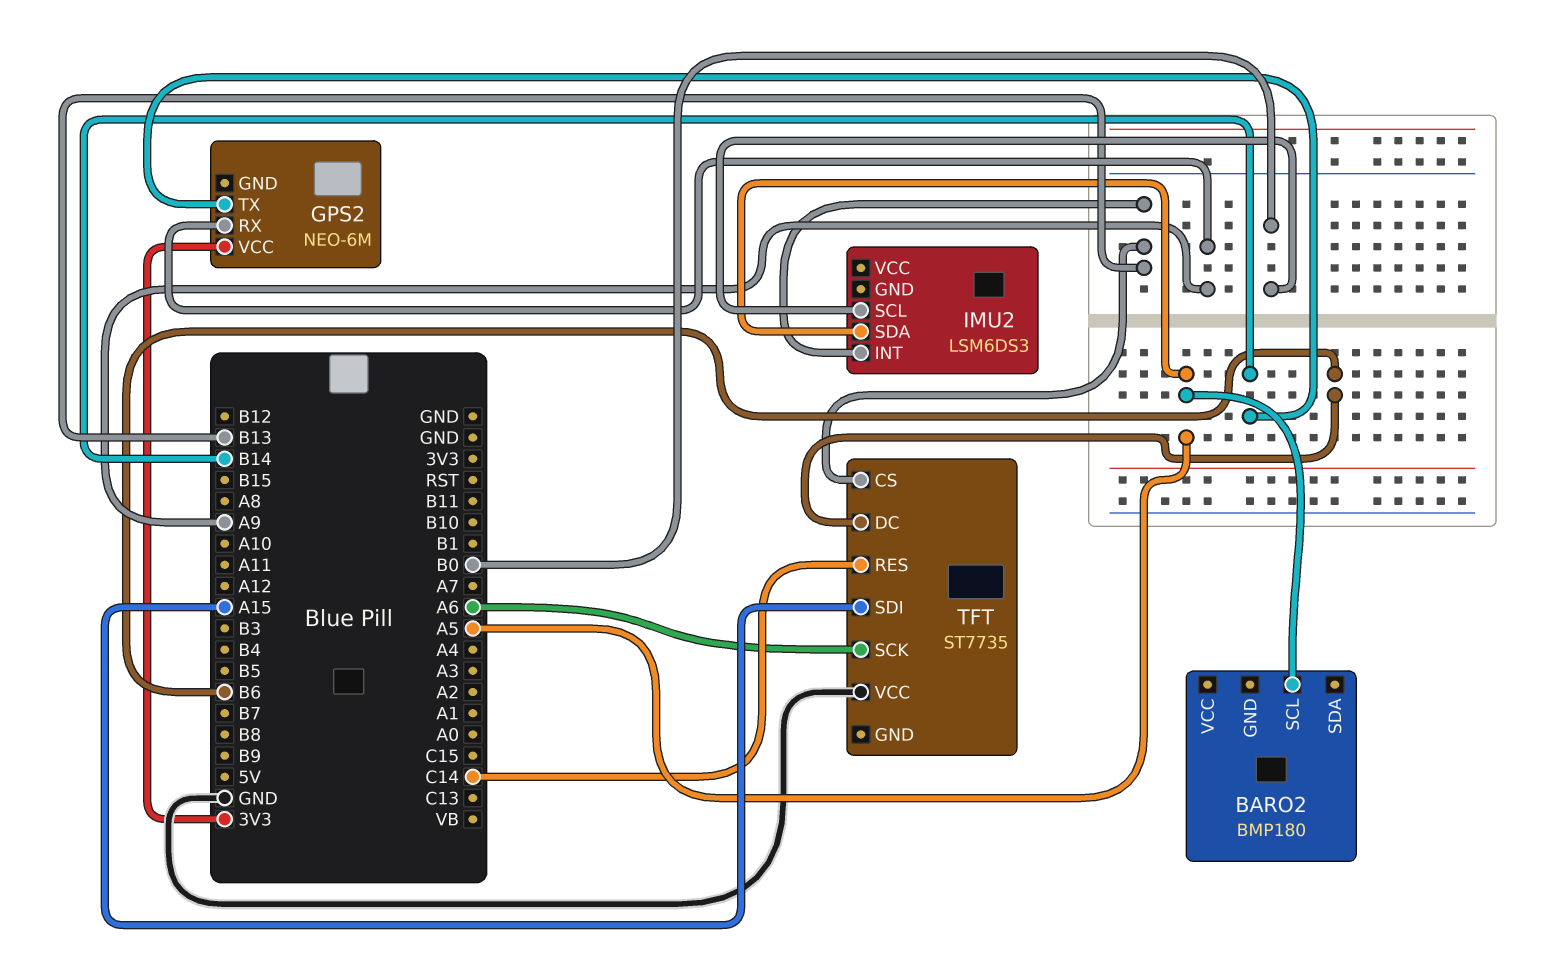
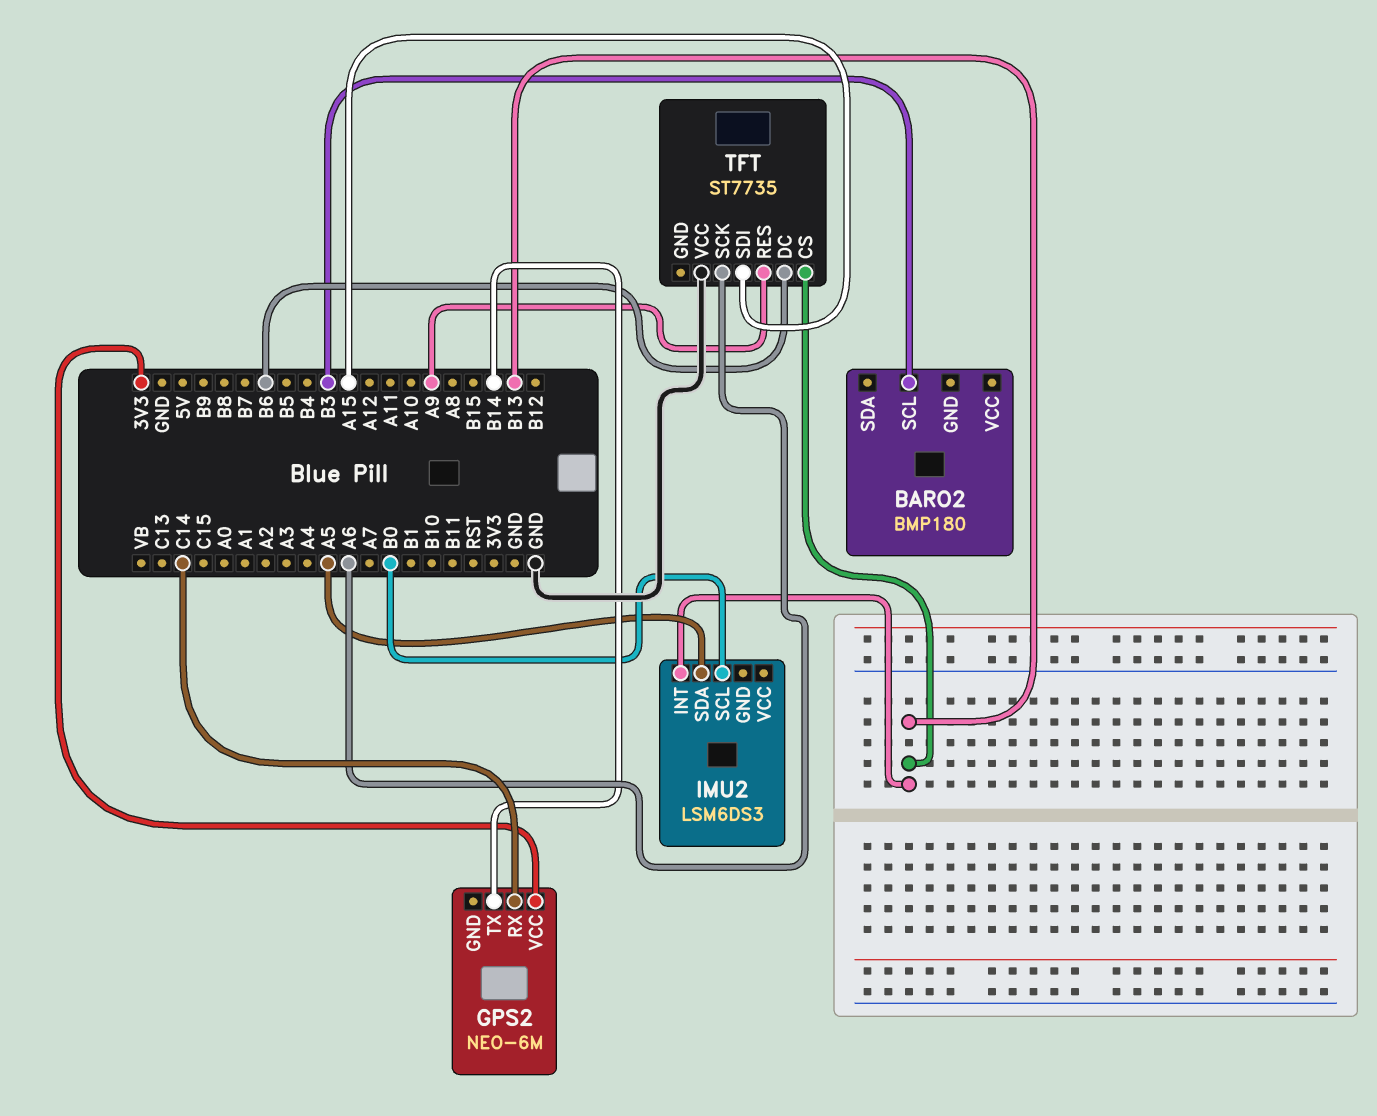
BARO2 pin SCL: A5 -> B3
GPS2 pin RX: A9 -> C14
TFT pin RES: C14 -> A9

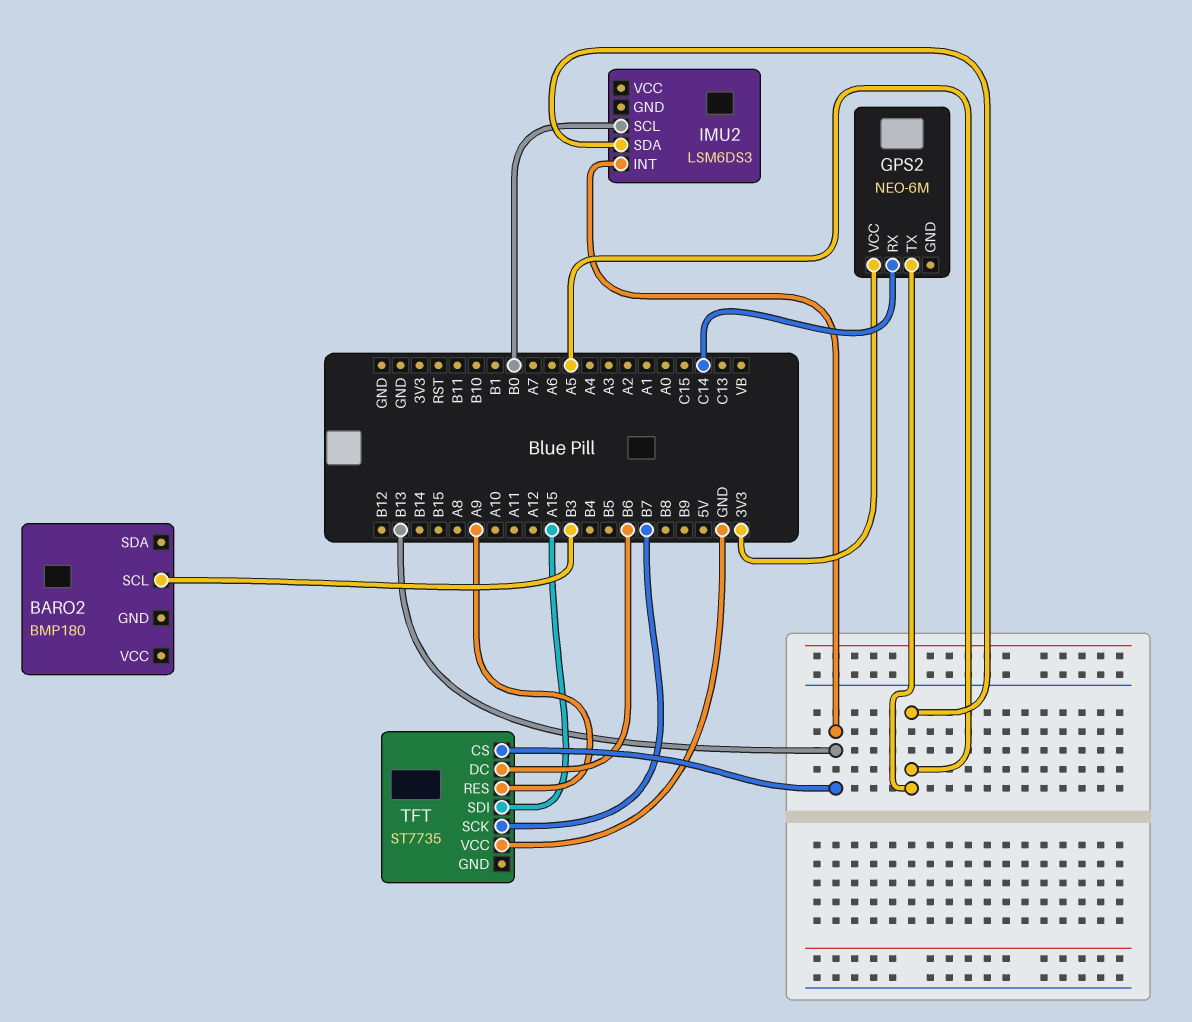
GPS2 pin TX: B14 -> A5
TFT pin SCK: A6 -> B7

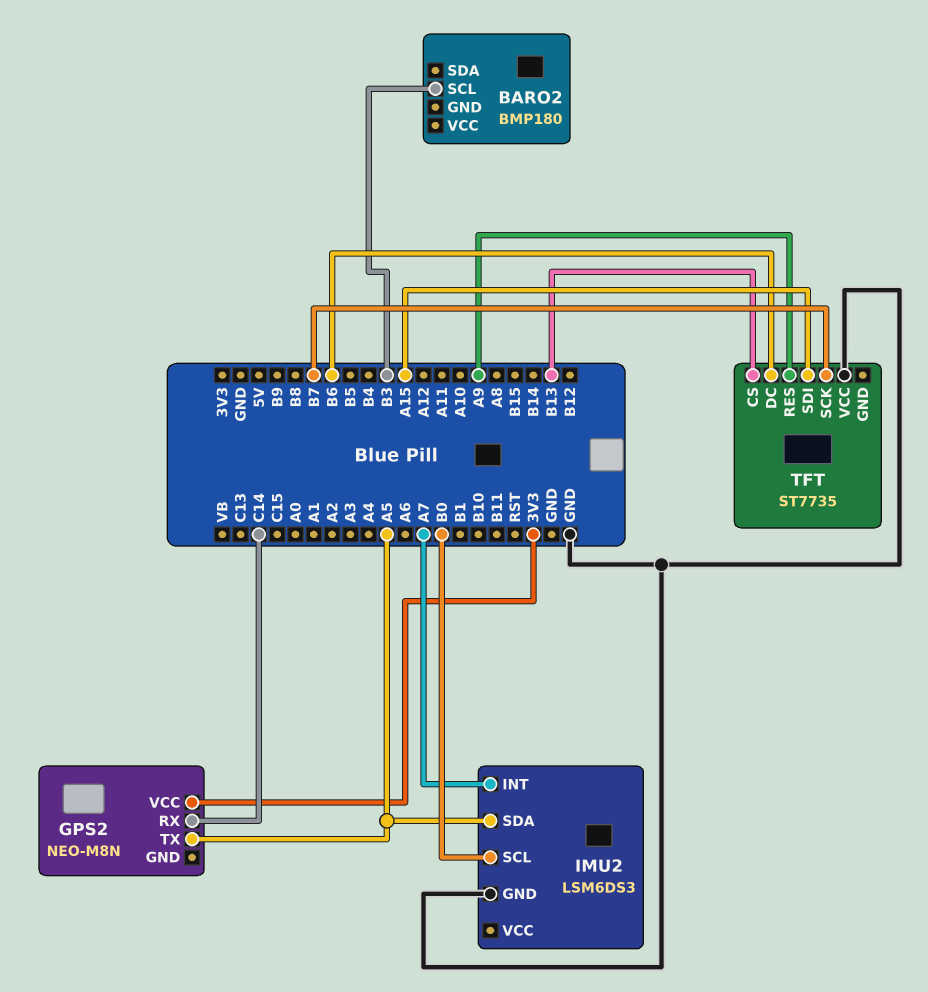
GPS2: NEO-6M -> NEO-M8N
IMU2 pin GND: none -> GND
IMU2 pin INT: B13 -> A7

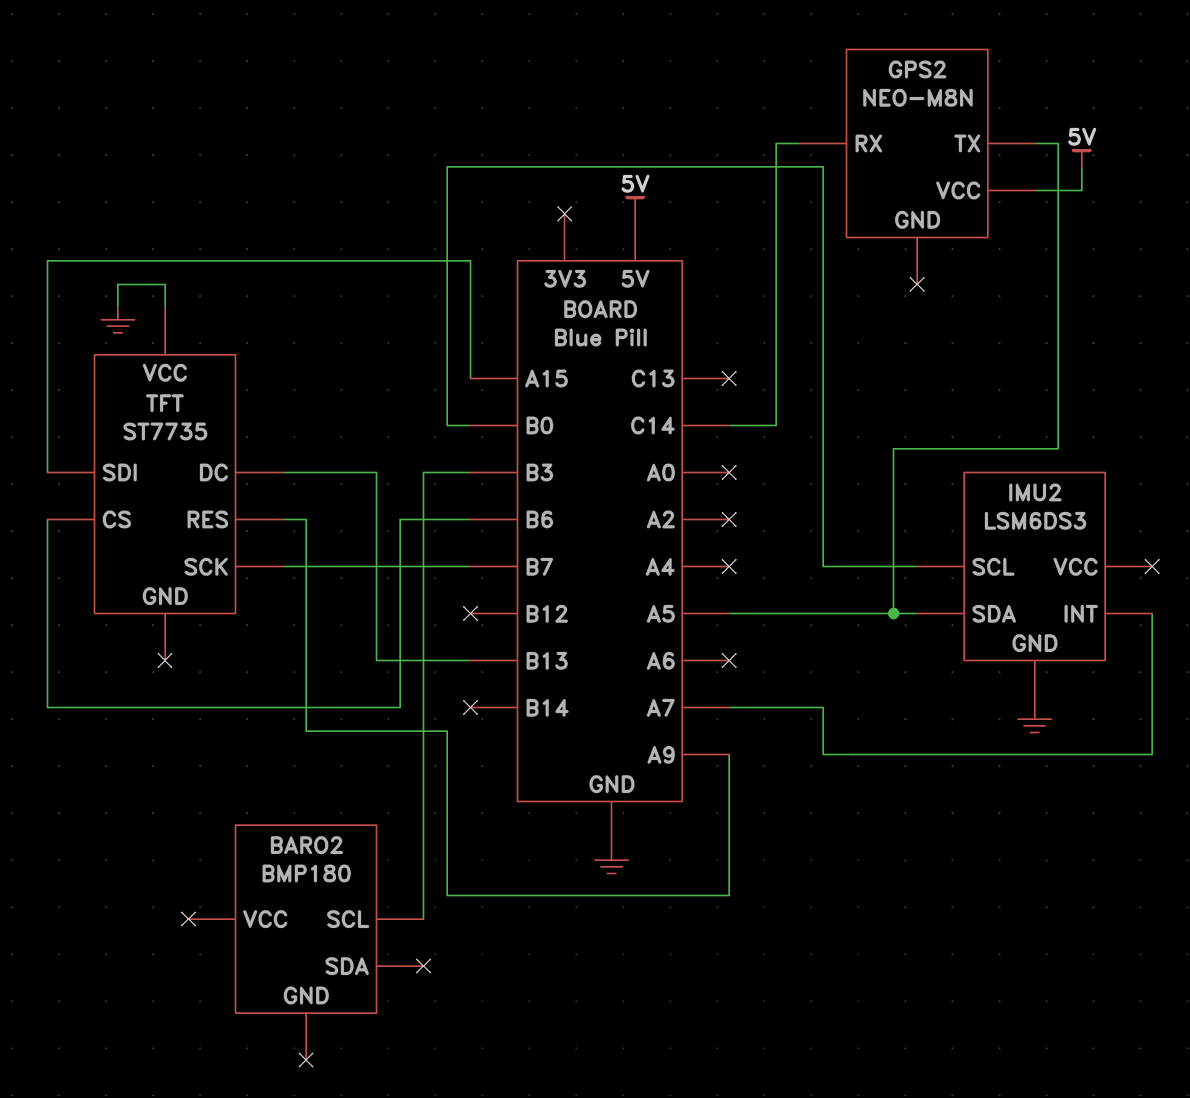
GPS2 pin VCC: 3V3 -> 5V
TFT pin CS: B13 -> B6
TFT pin DC: B6 -> B13

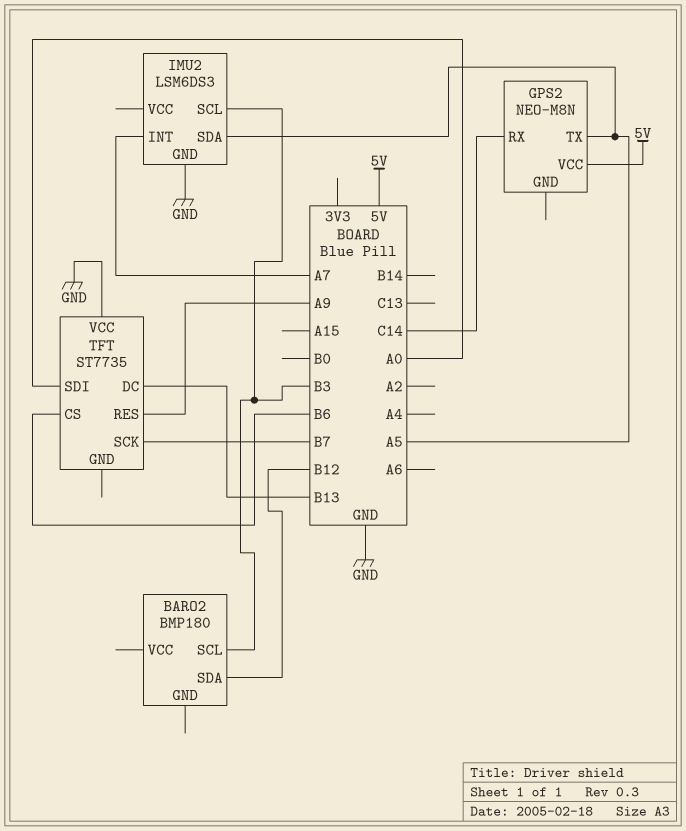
BARO2 pin SDA: none -> B12
IMU2 pin SCL: B0 -> B3
TFT pin SDI: A15 -> A0

